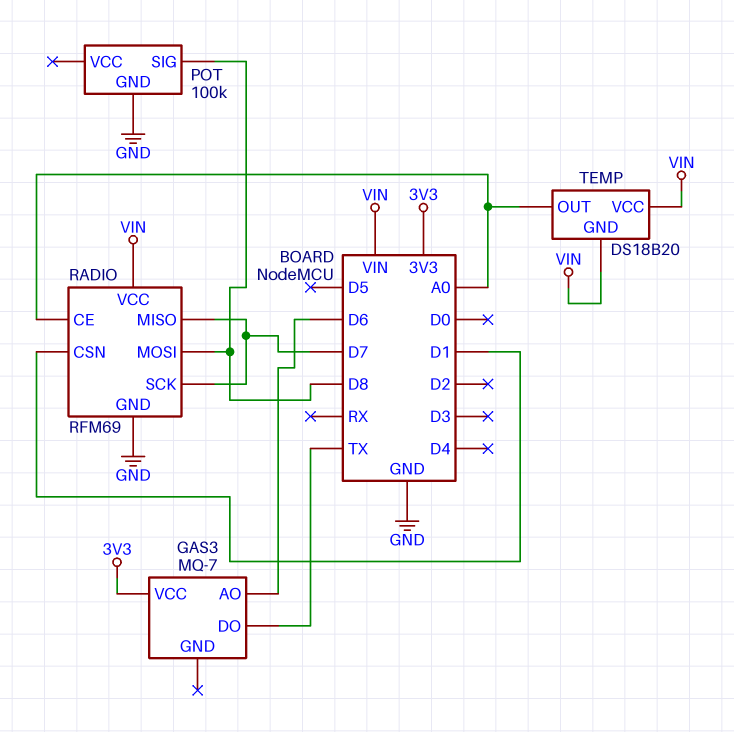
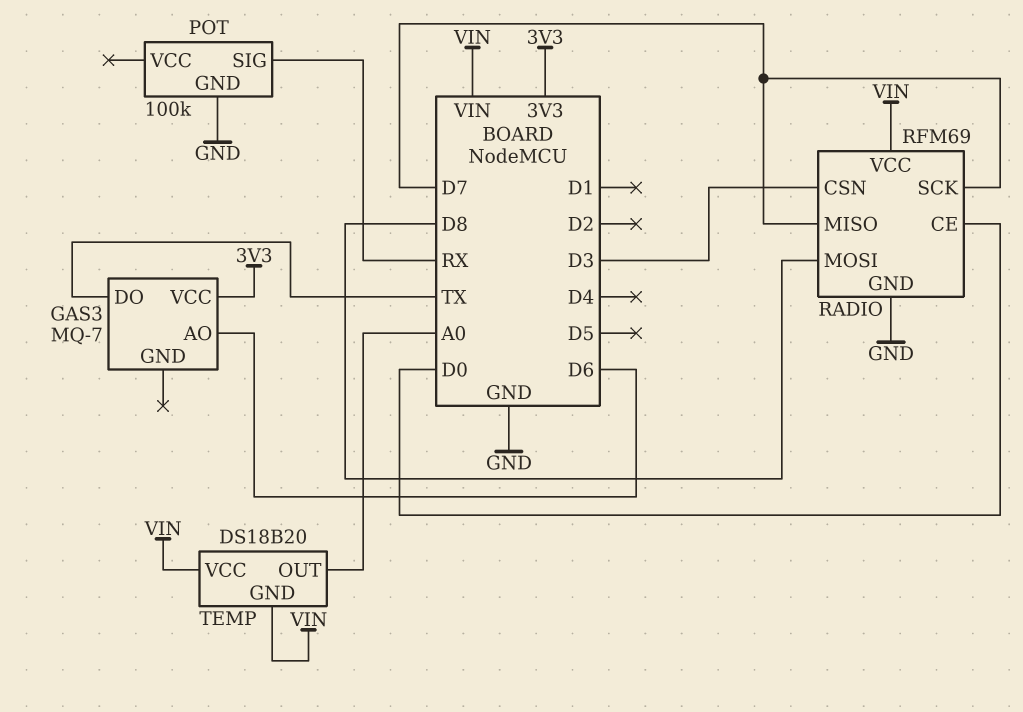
POT pin SIG: D8 -> RX
RADIO pin CE: A0 -> D0
RADIO pin CSN: D1 -> D3

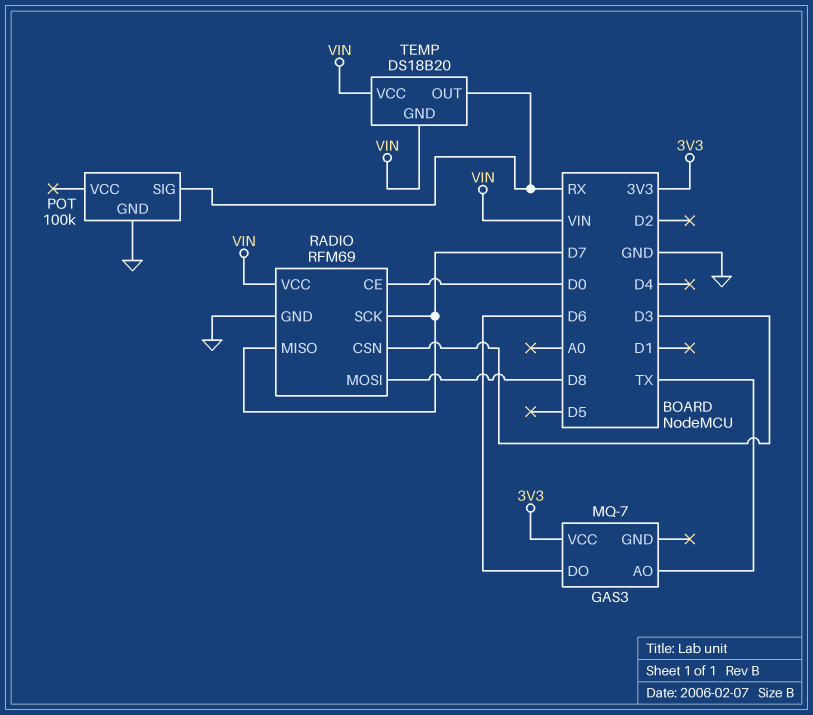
GAS3 pin AO: D6 -> TX
GAS3 pin DO: TX -> D6
TEMP pin OUT: A0 -> RX

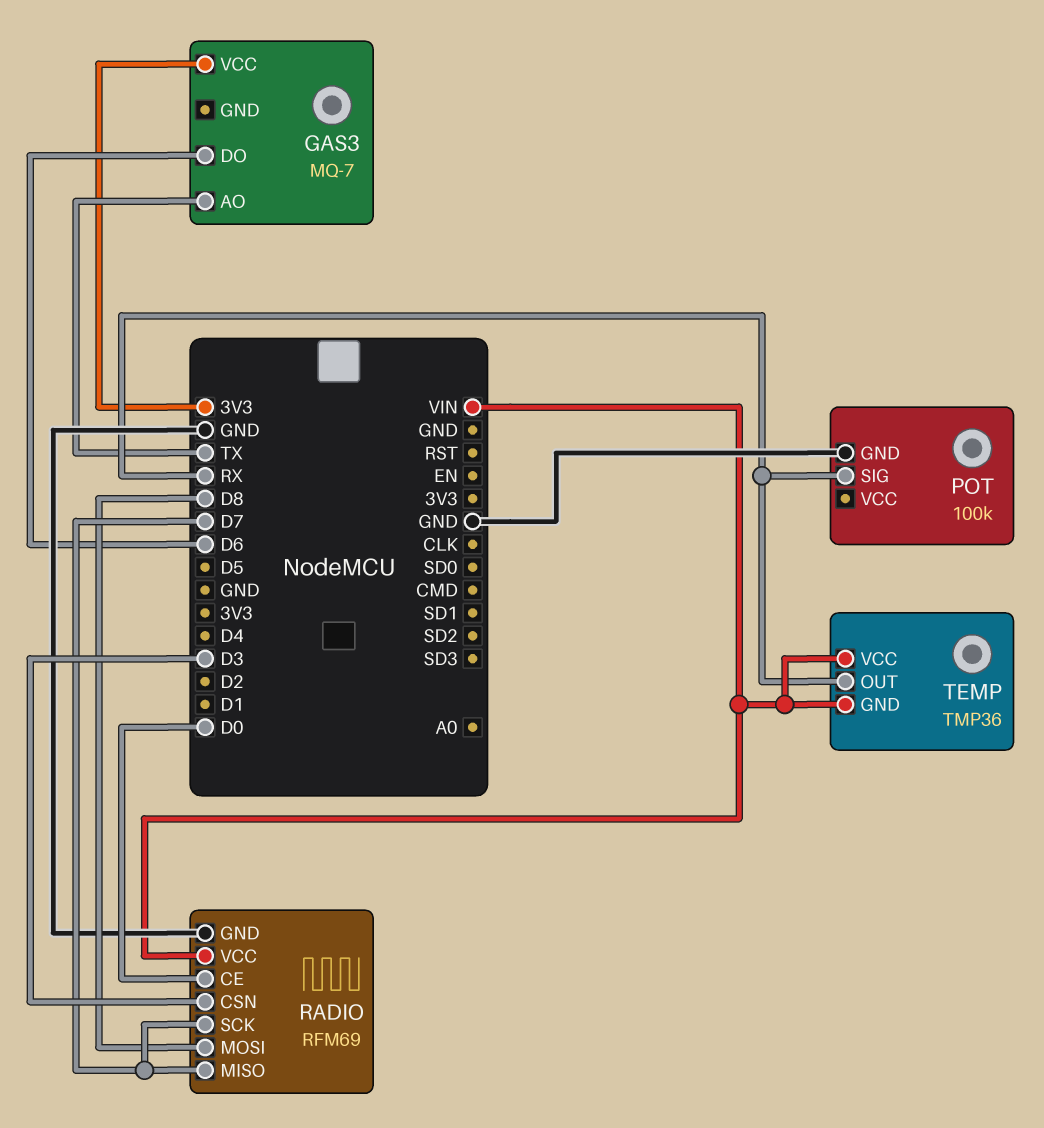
TEMP: DS18B20 -> TMP36

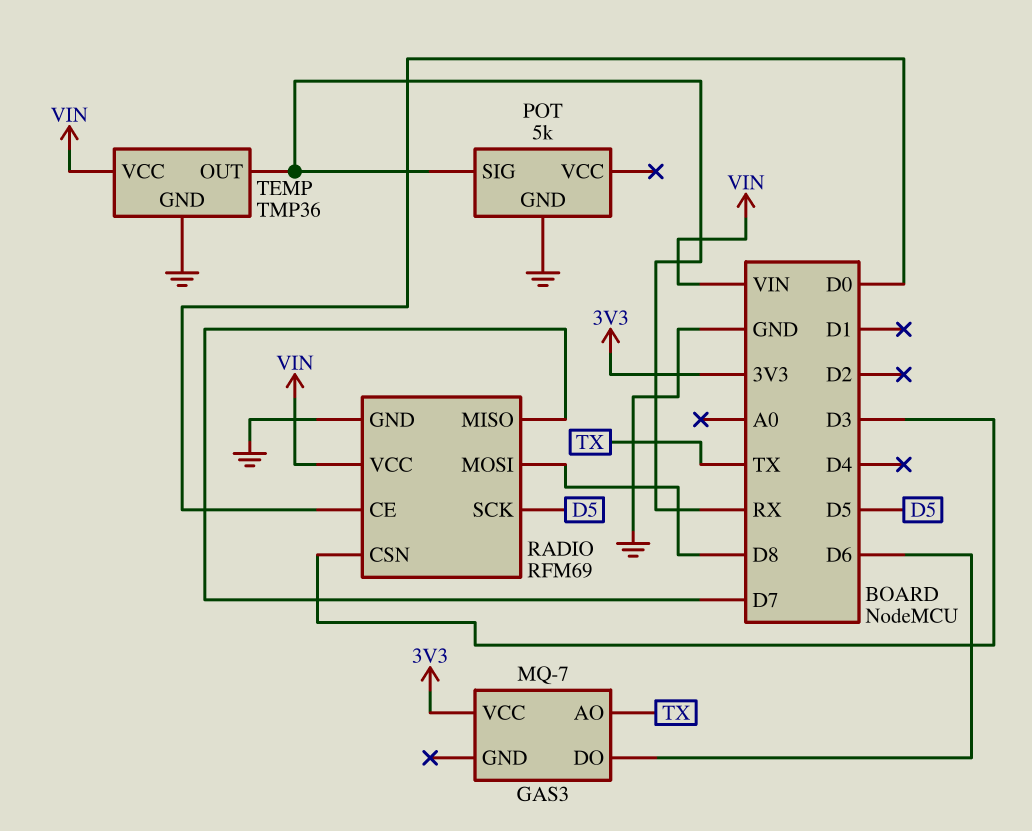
POT: 100k -> 5k
RADIO pin SCK: D7 -> D5
TEMP pin GND: VIN -> GND

